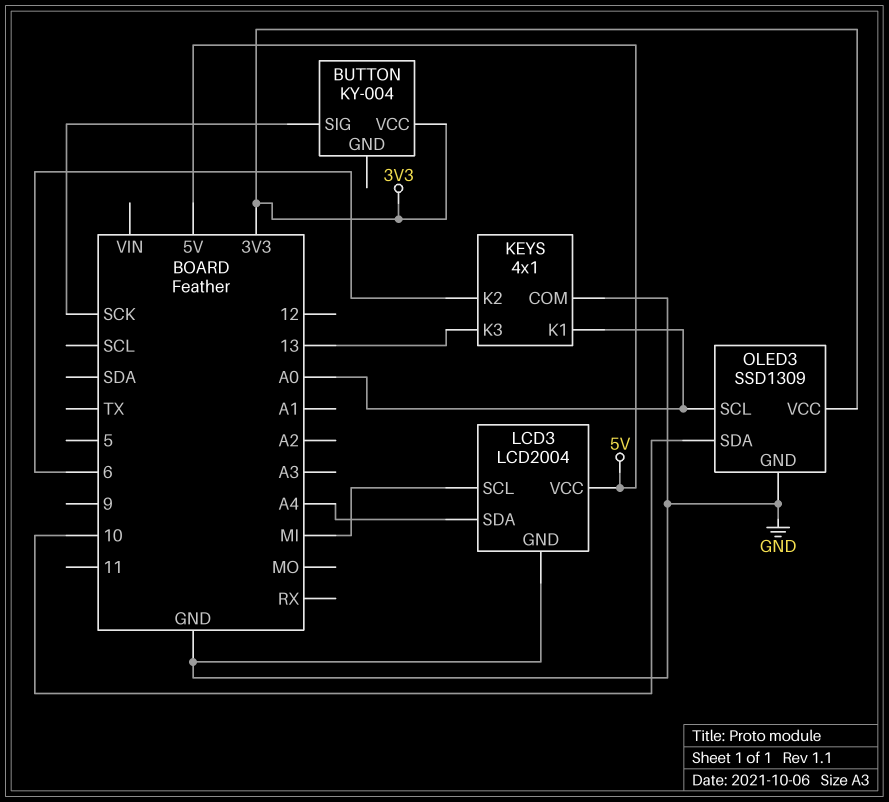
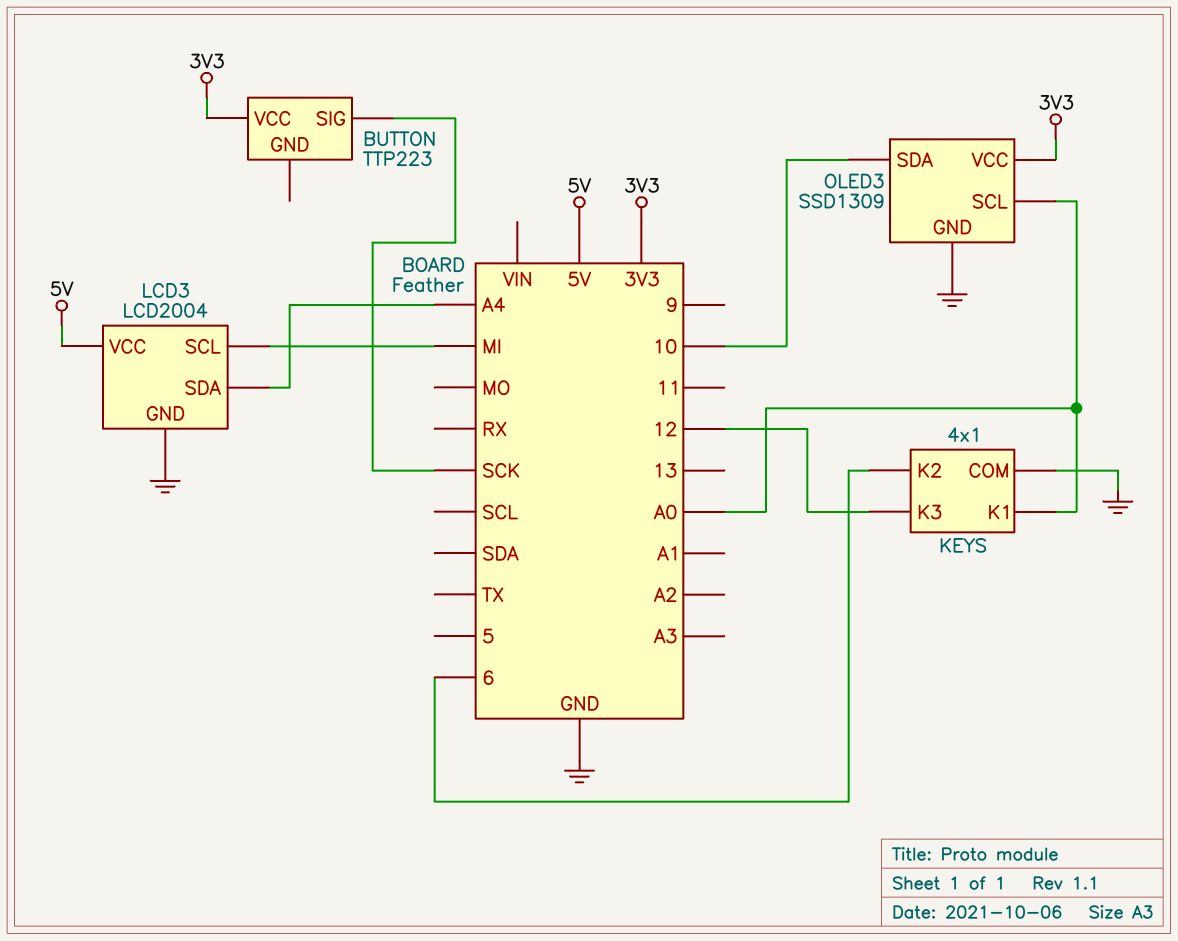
BUTTON: KY-004 -> TTP223
KEYS pin K3: 13 -> 12

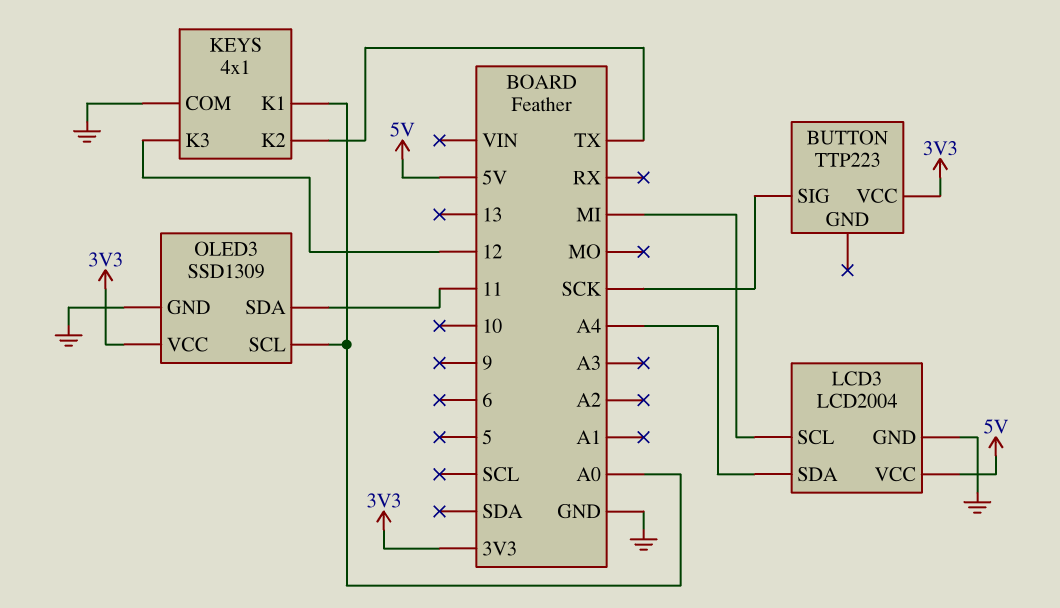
KEYS pin K2: 6 -> TX
OLED3 pin SDA: 10 -> 11

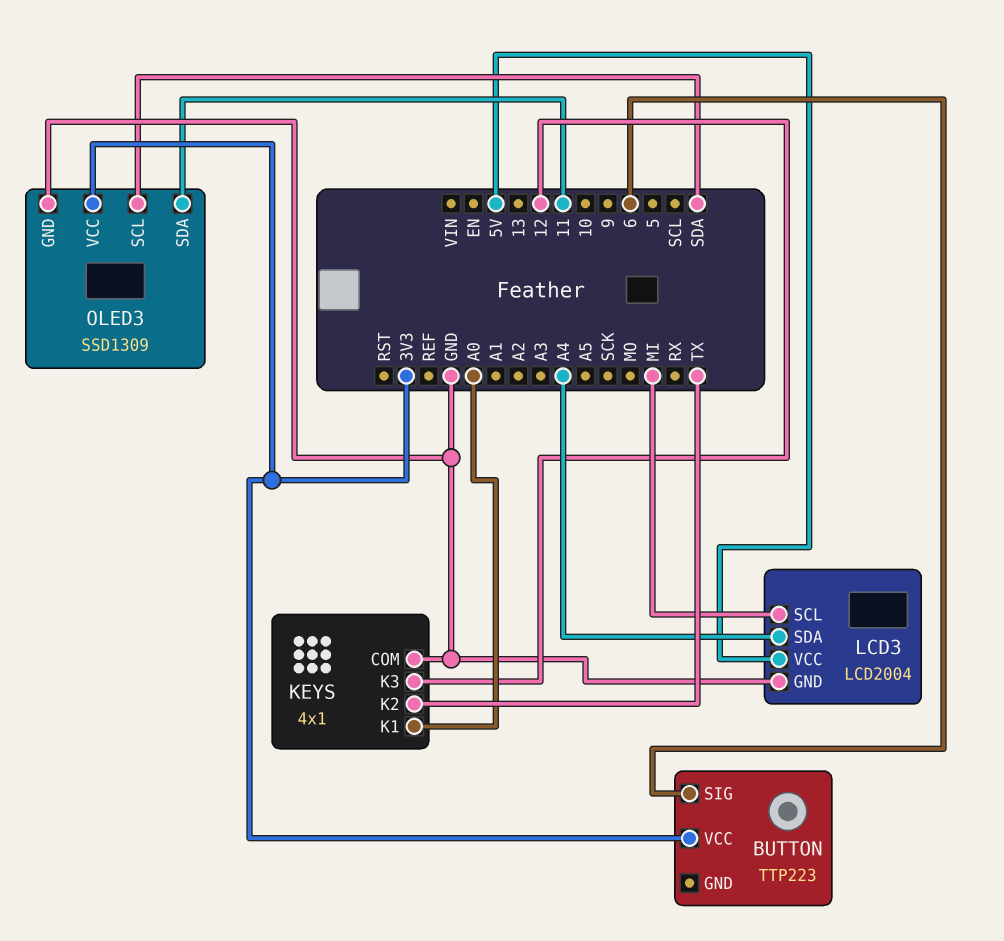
BUTTON pin SIG: SCK -> 6
OLED3 pin SCL: A0 -> SDA

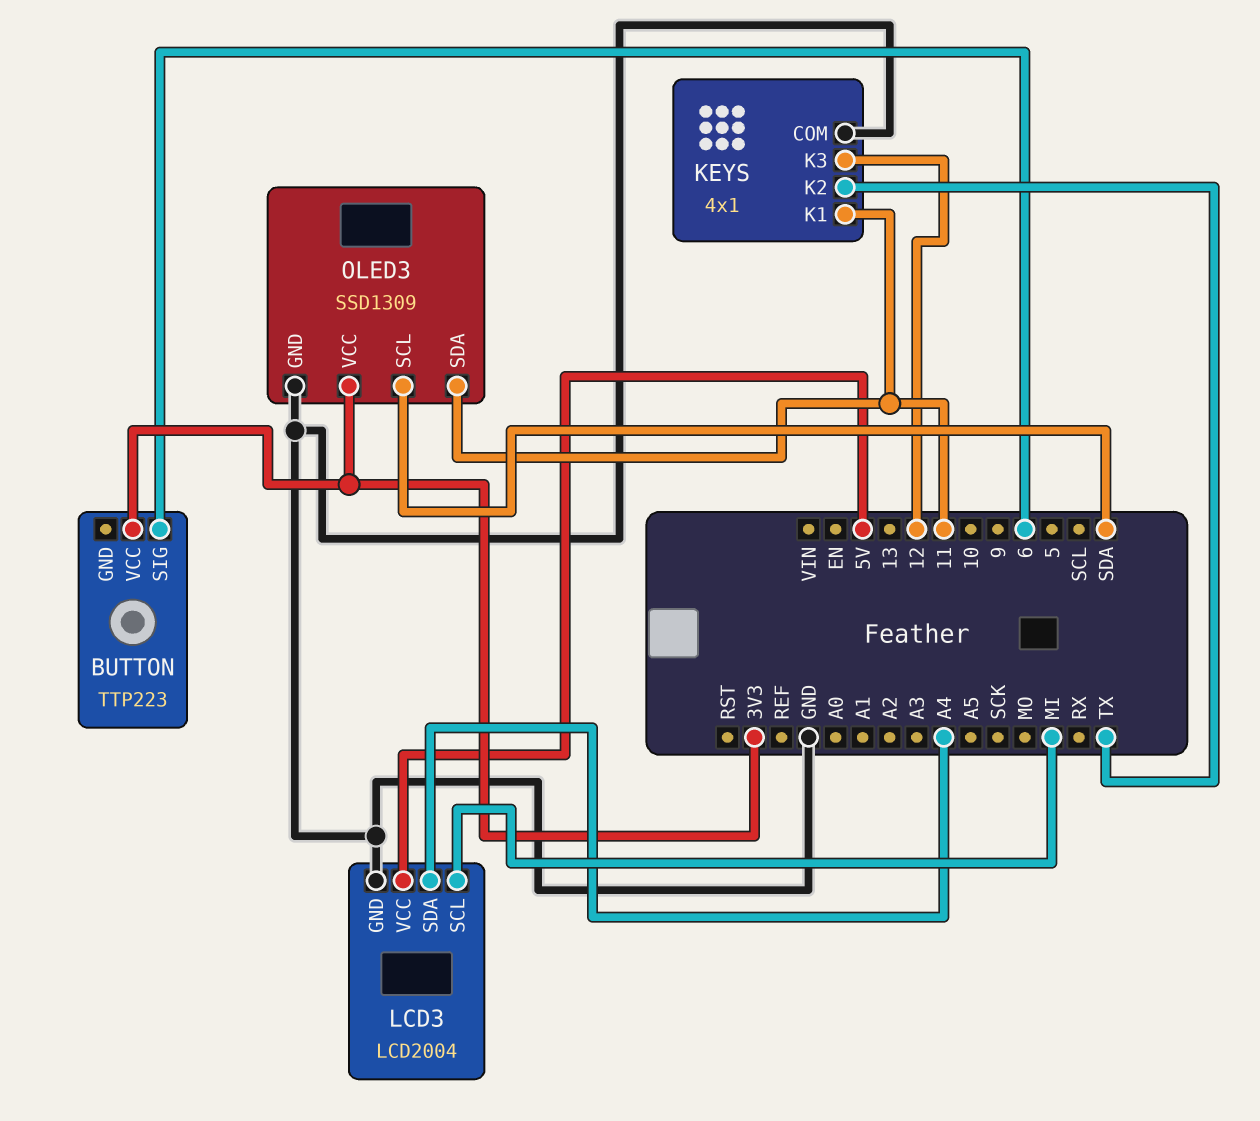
KEYS pin K1: A0 -> 11

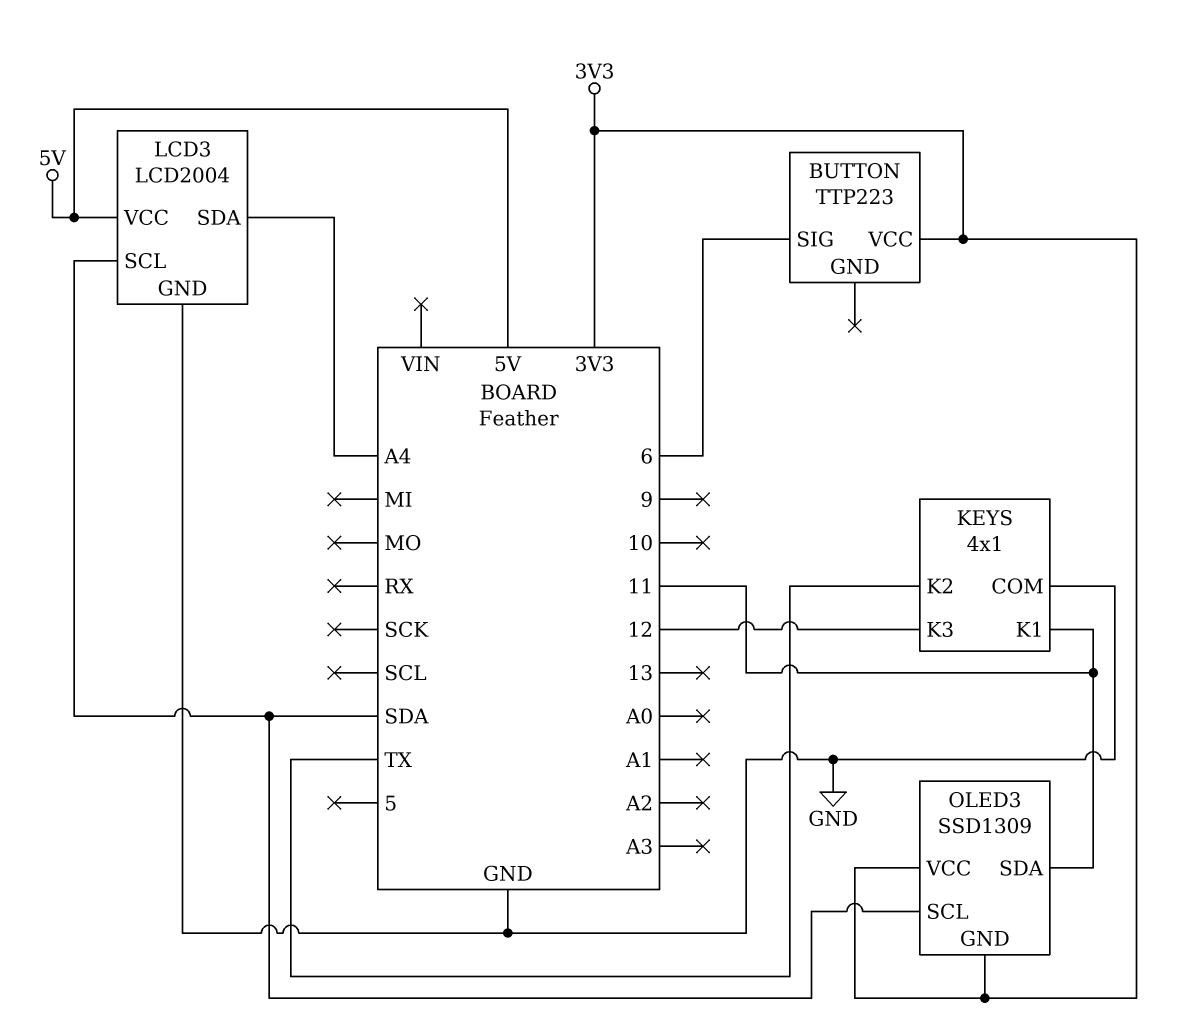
LCD3 pin SCL: MI -> SDA
OLED3 pin GND: GND -> 3V3

